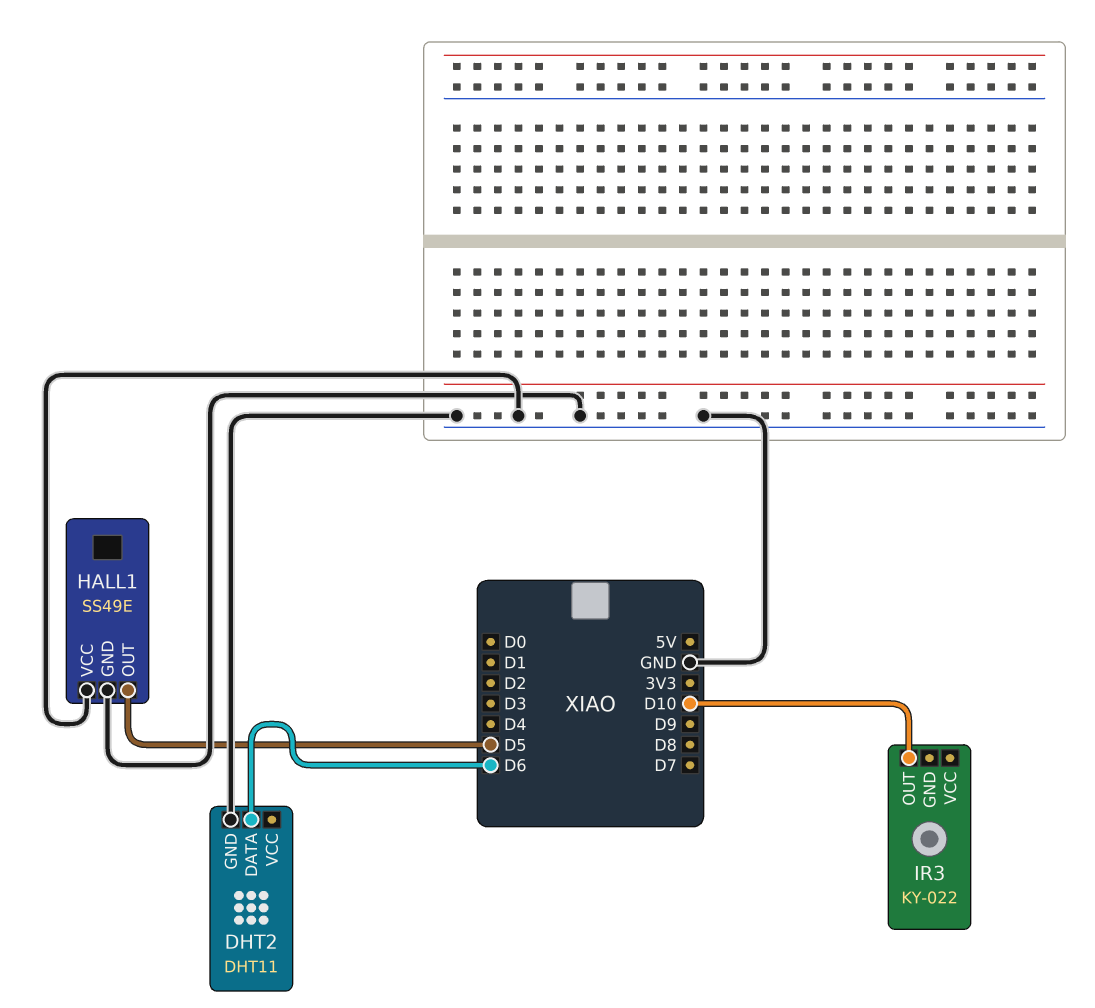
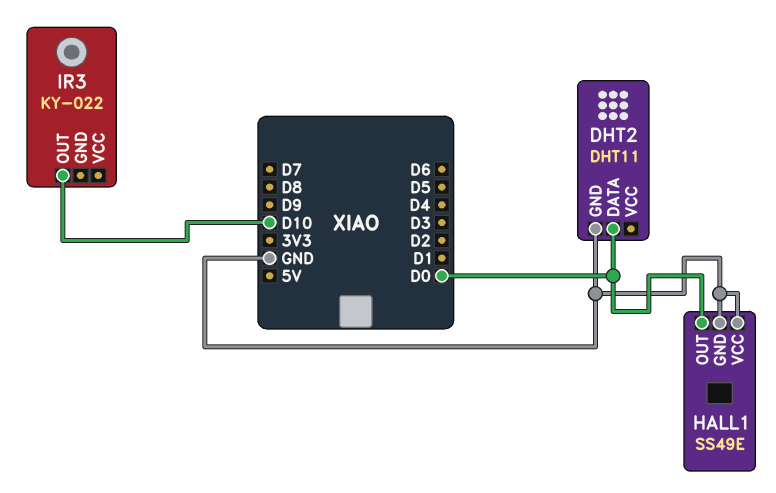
DHT2 pin DATA: D6 -> D0
HALL1 pin OUT: D5 -> D0

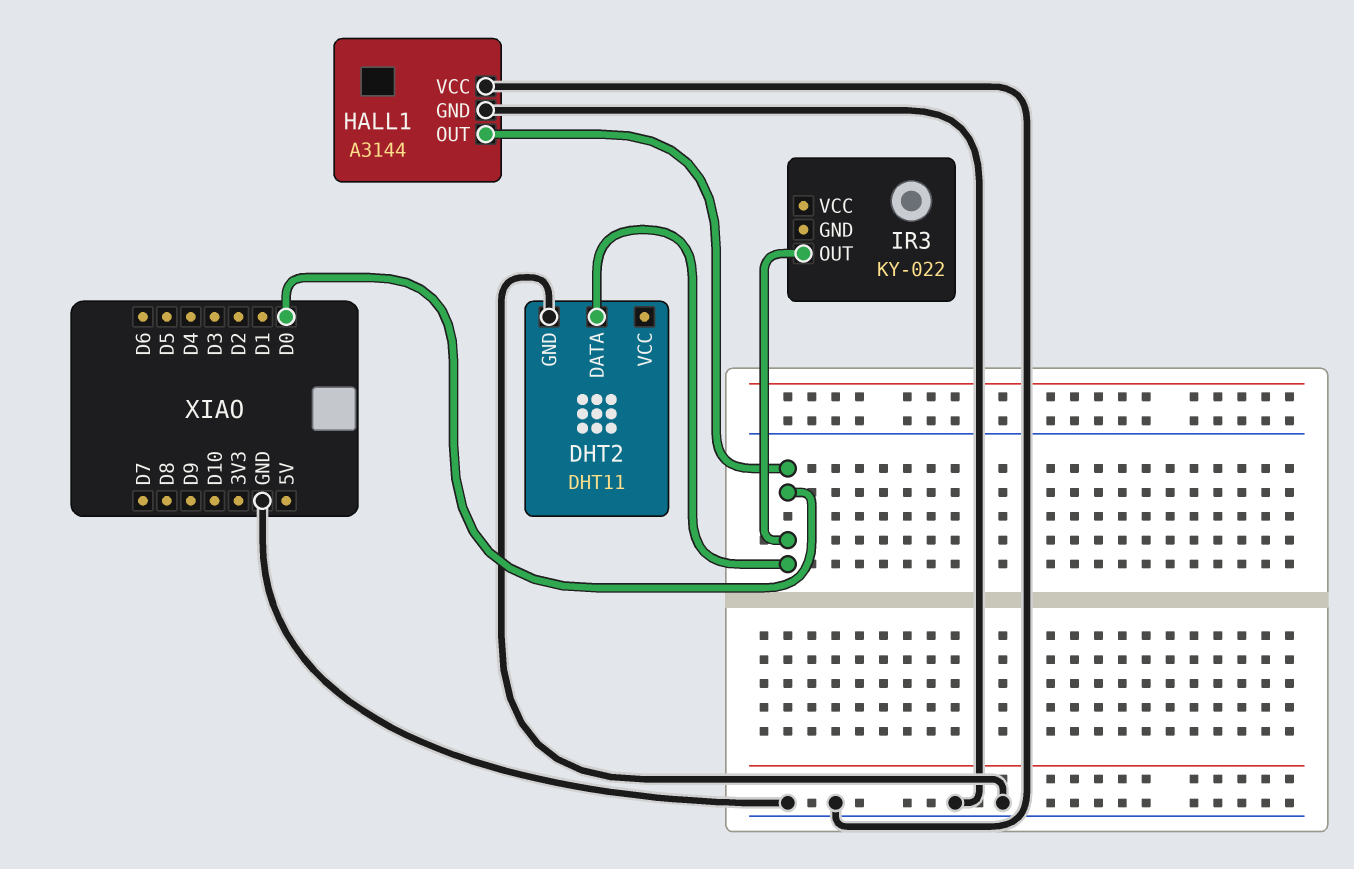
HALL1: SS49E -> A3144
IR3 pin OUT: D10 -> D0

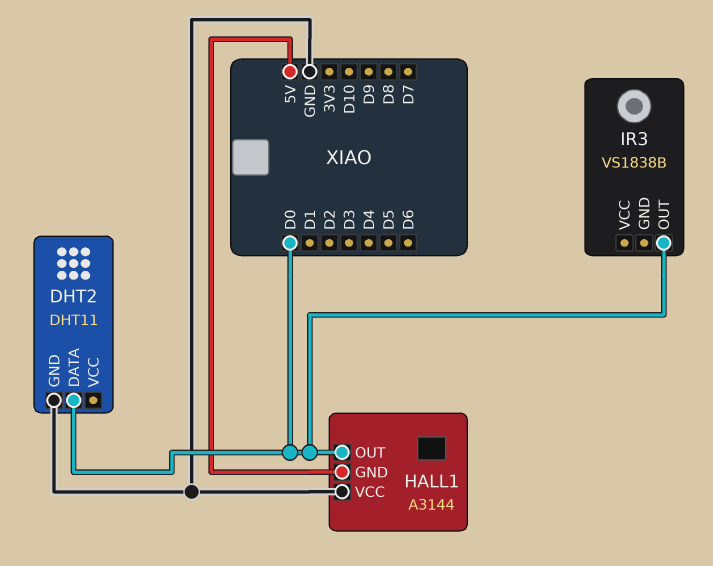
HALL1 pin GND: GND -> 5V
IR3: KY-022 -> VS1838B

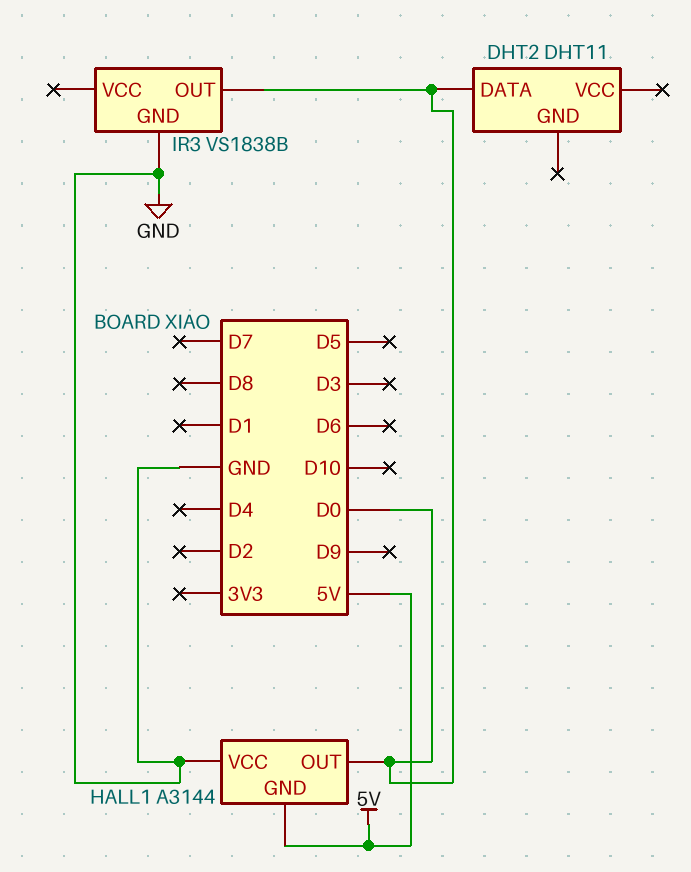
DHT2 pin GND: GND -> none
IR3 pin GND: none -> GND

